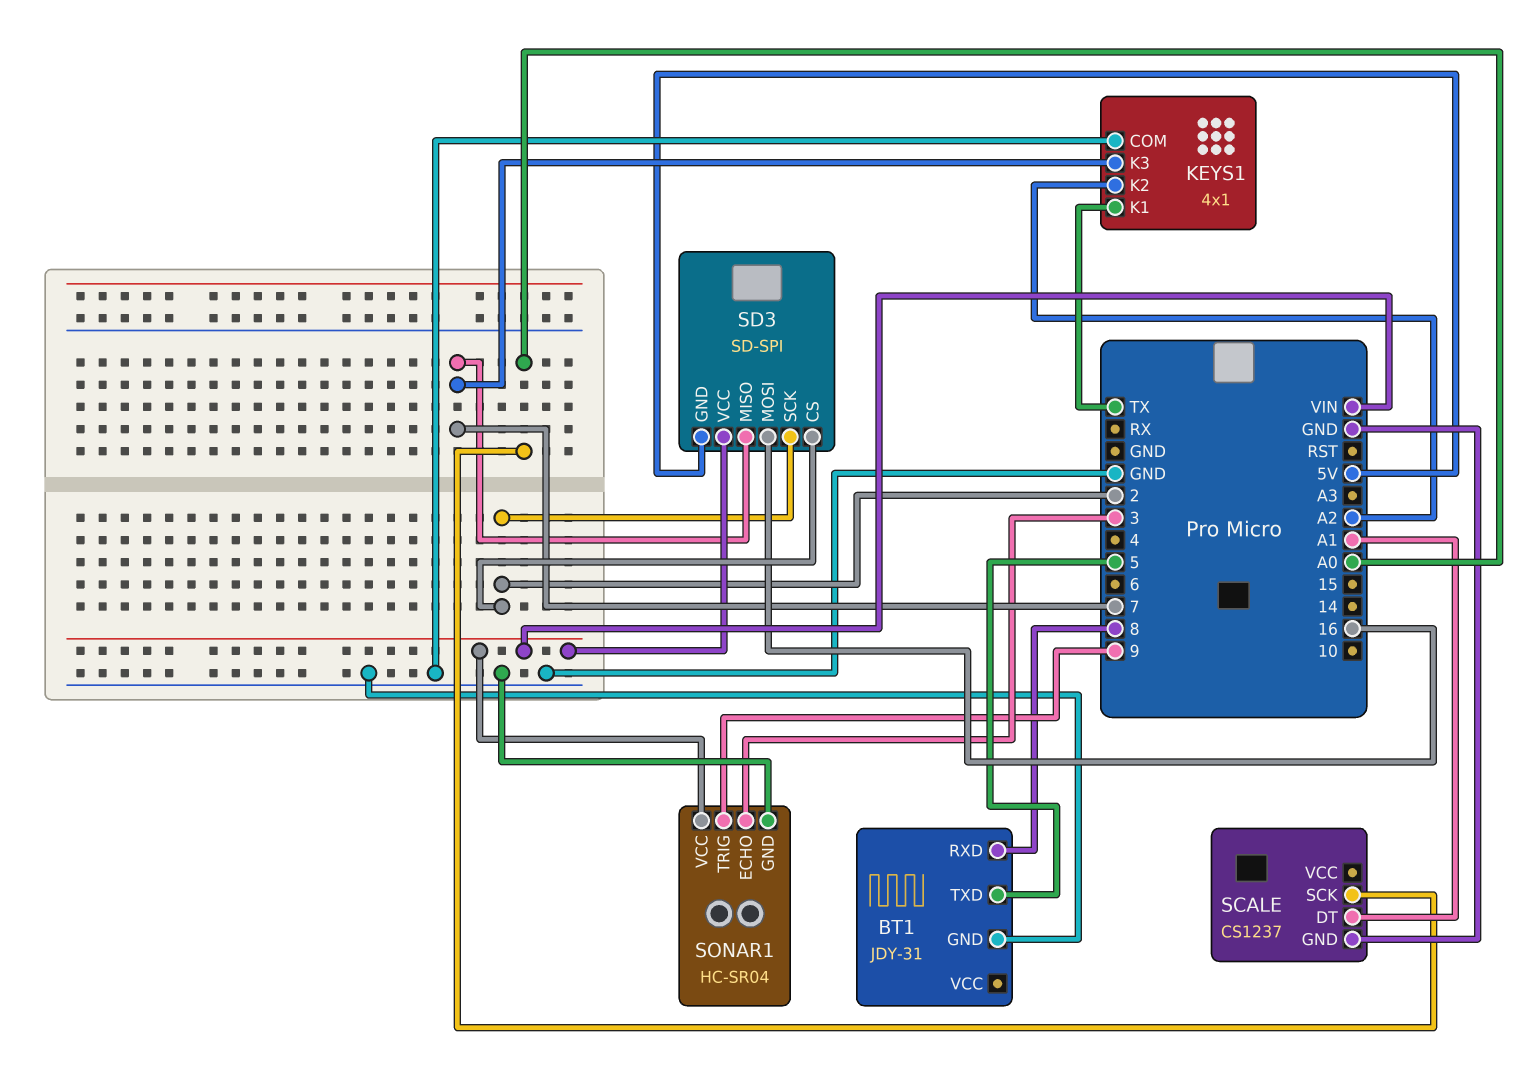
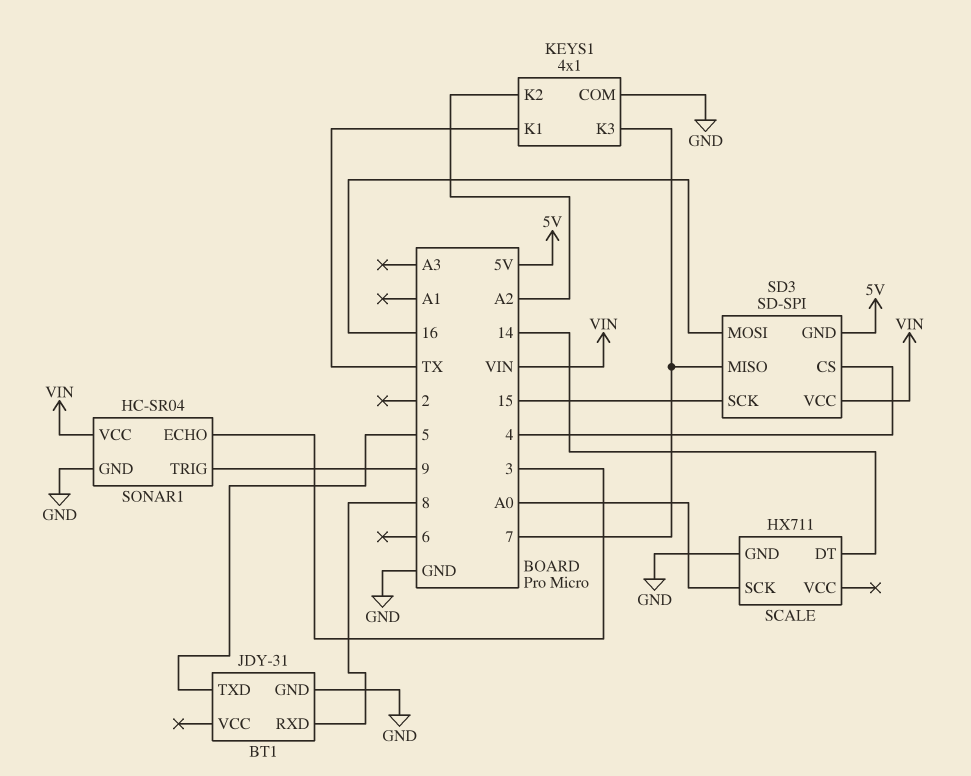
SCALE: CS1237 -> HX711
SCALE pin DT: A1 -> 14
SD3 pin CS: 2 -> 4
SD3 pin SCK: 2 -> 15

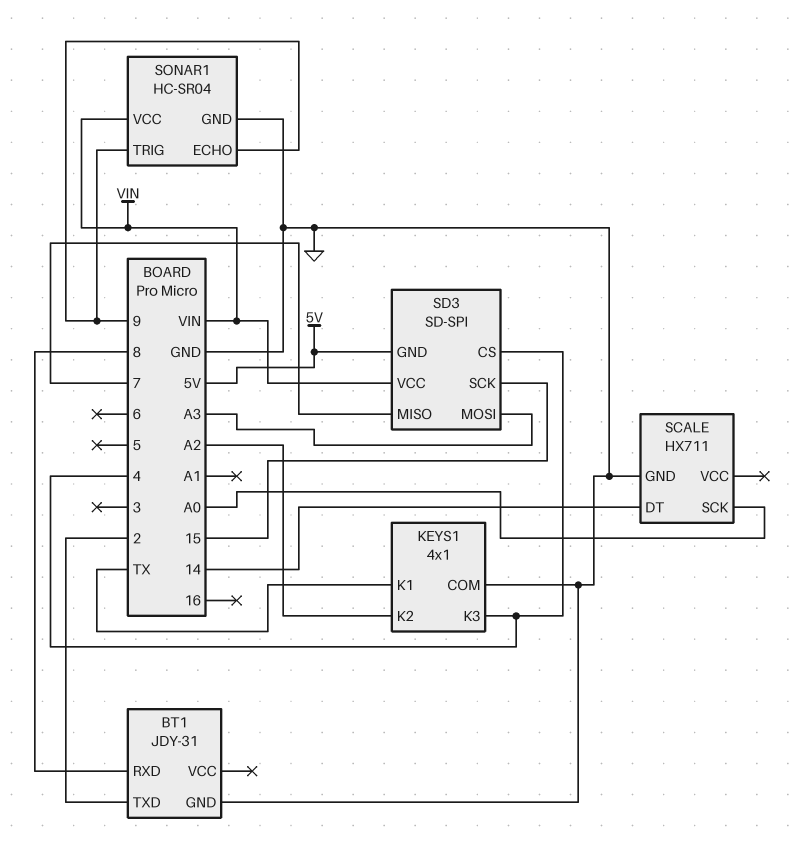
BT1 pin TXD: 5 -> 2
KEYS1 pin K3: 7 -> 4
SD3 pin MOSI: 16 -> A3
SONAR1 pin ECHO: 3 -> 9

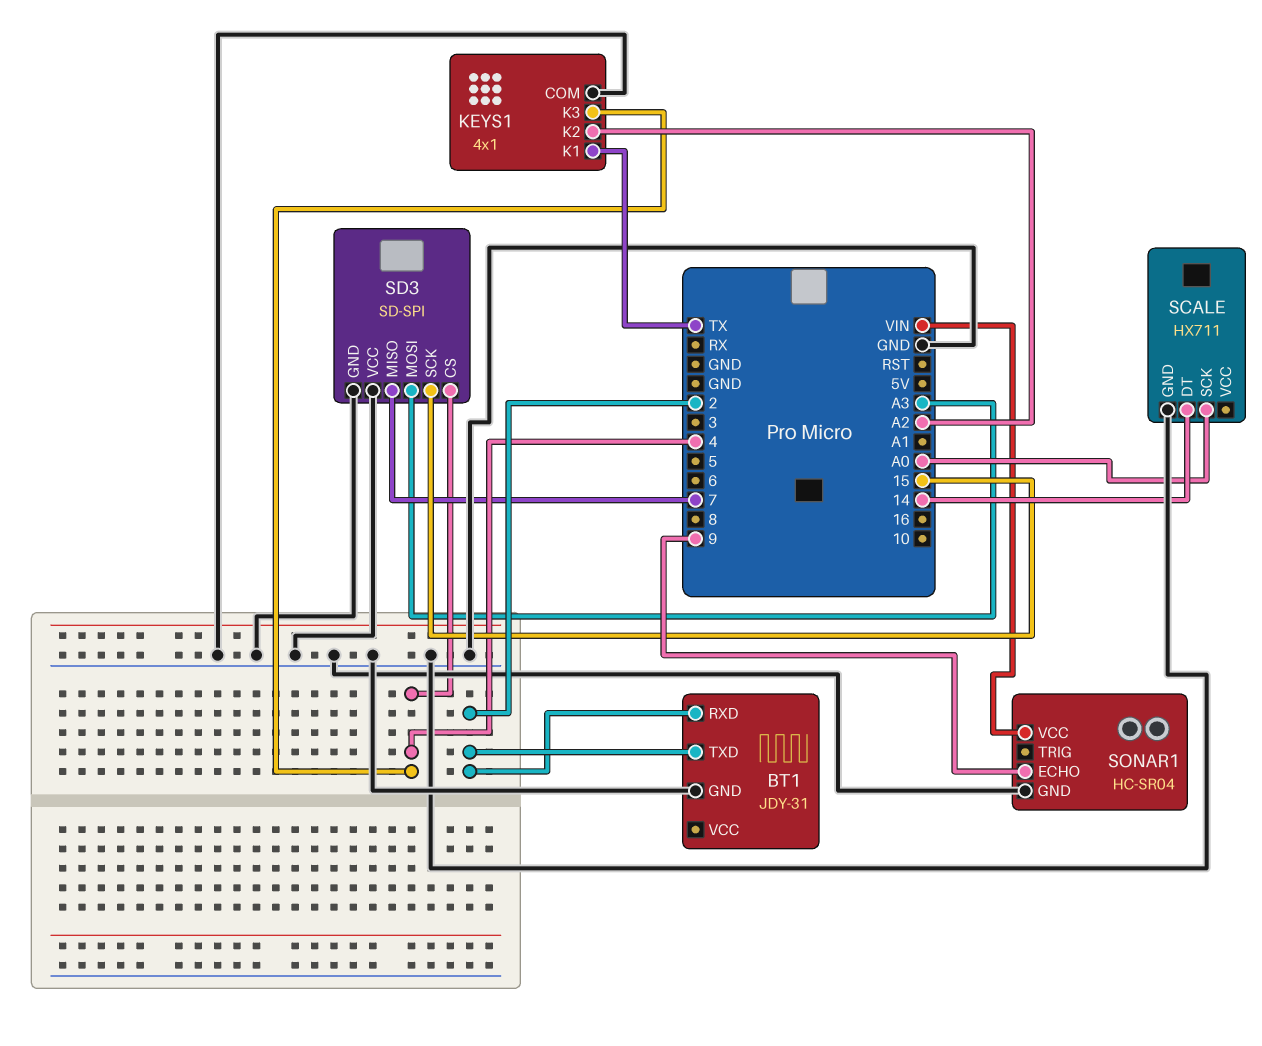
BT1 pin RXD: 8 -> 2
SD3 pin GND: 5V -> GND
SD3 pin VCC: VIN -> GND
SONAR1 pin TRIG: 9 -> none

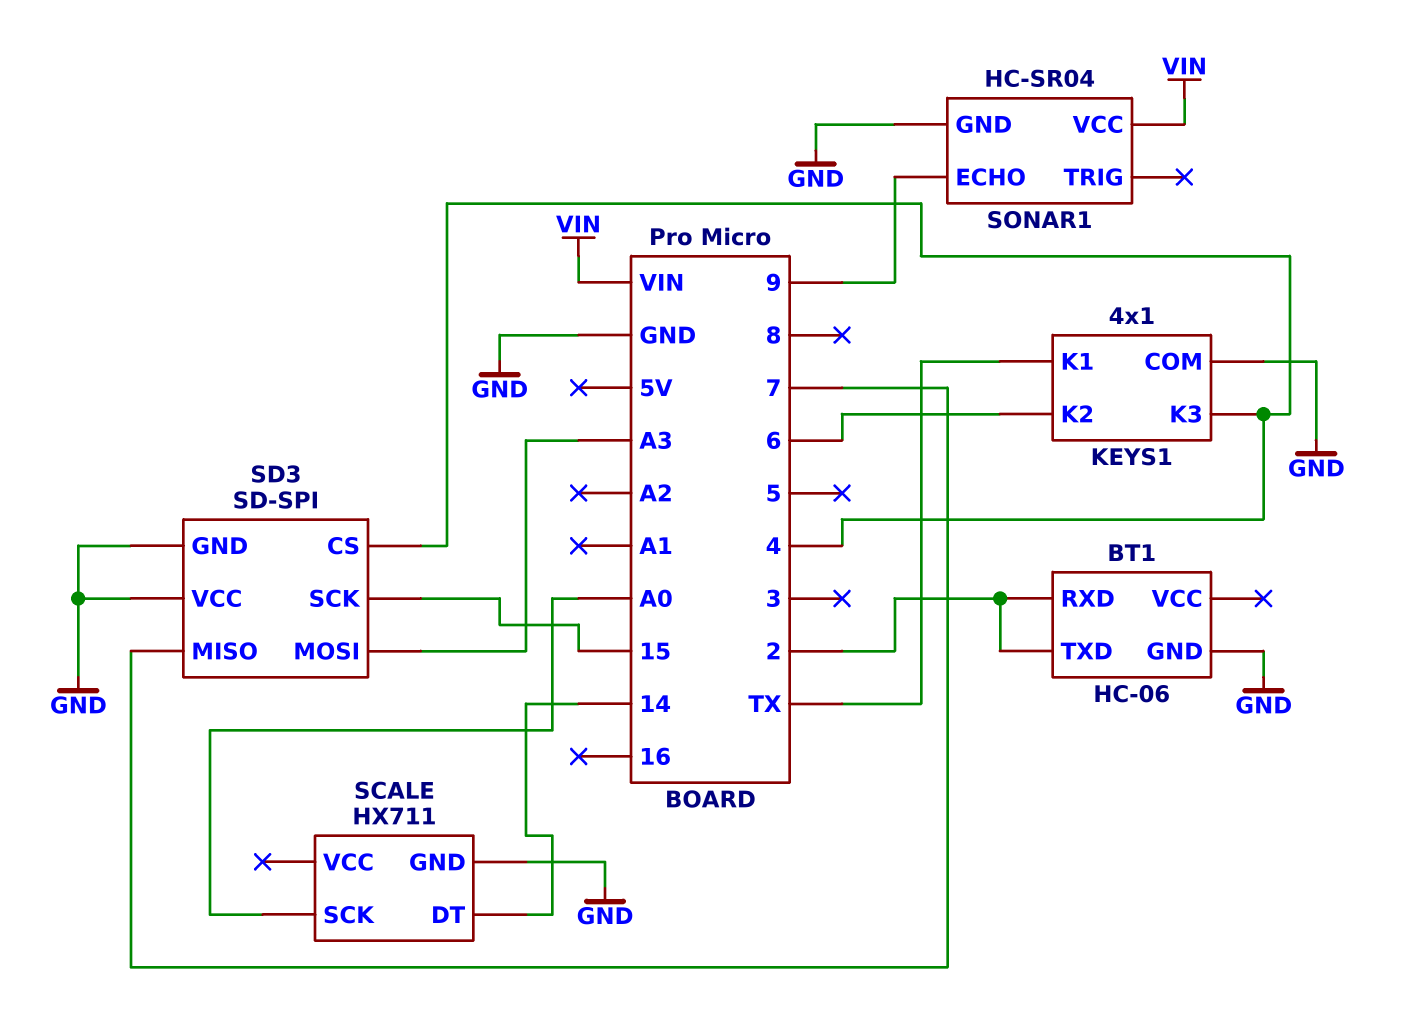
BT1: JDY-31 -> HC-06
KEYS1 pin K2: A2 -> 6

